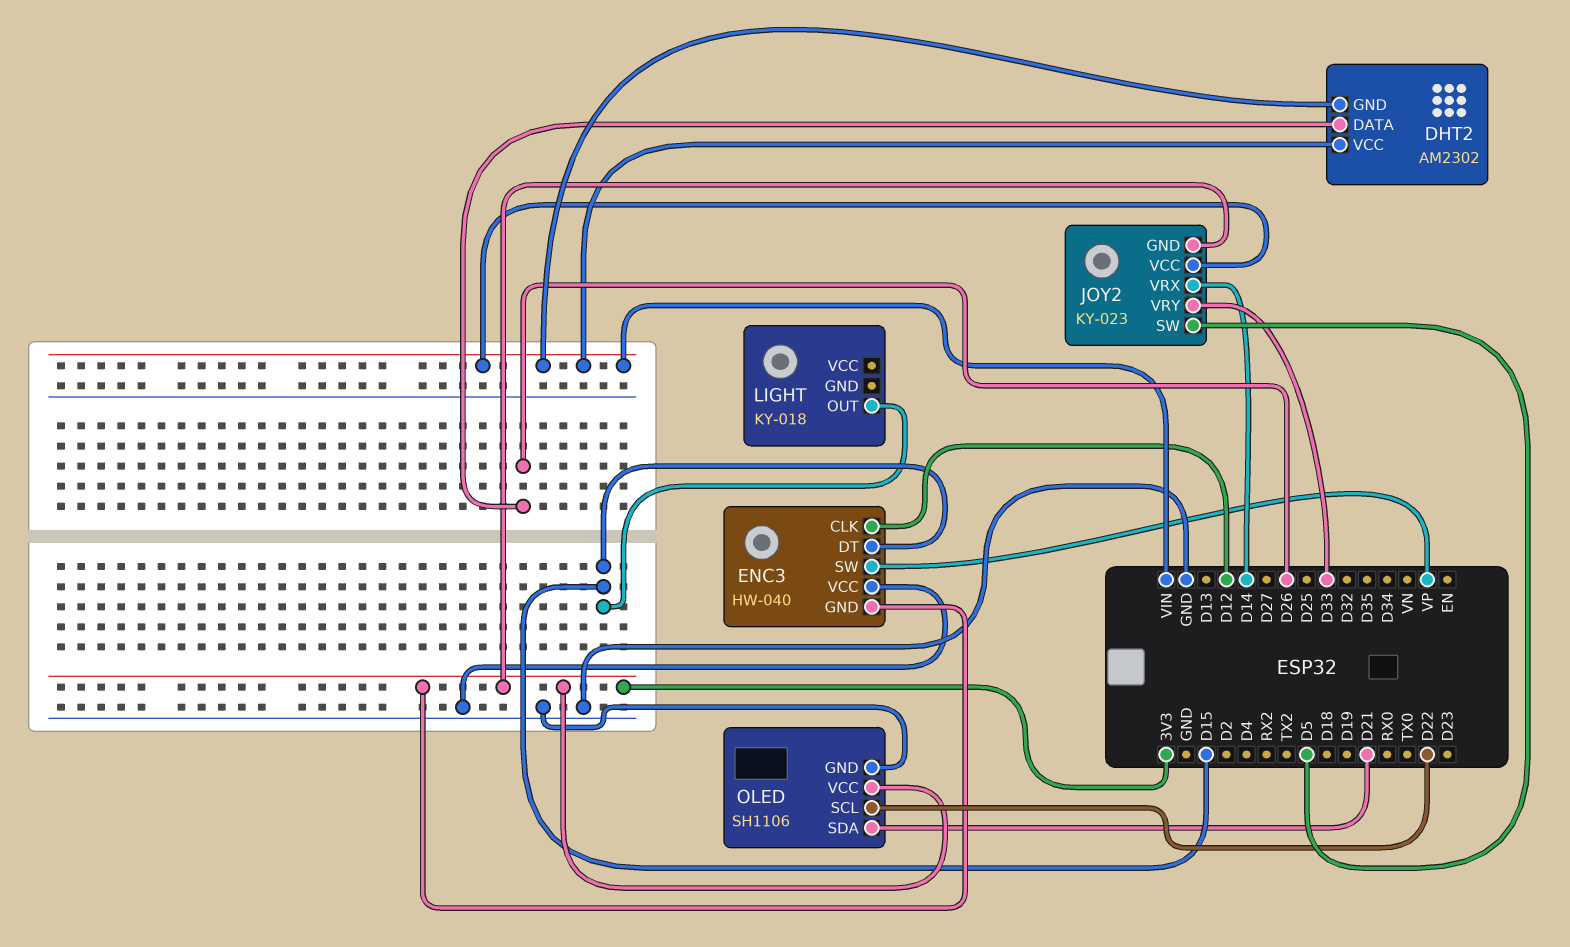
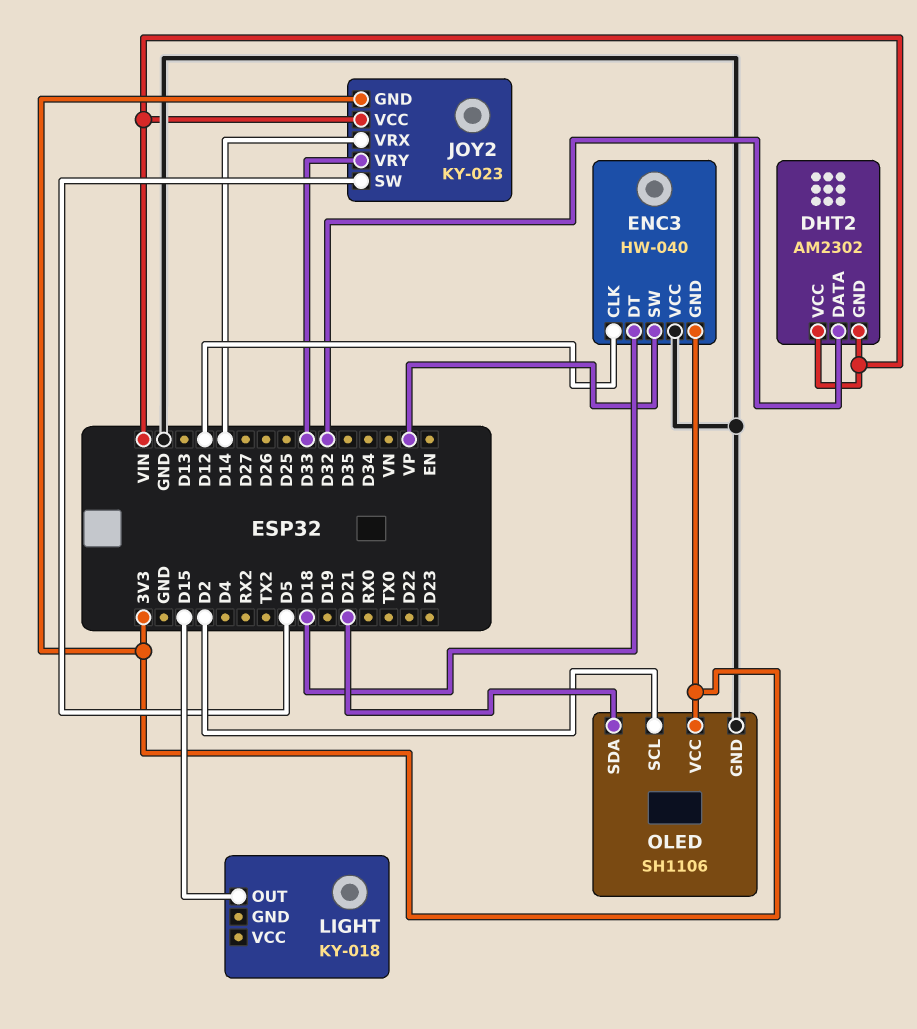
DHT2 pin DATA: D26 -> D32
ENC3 pin DT: D15 -> D18
OLED pin SCL: D22 -> D2

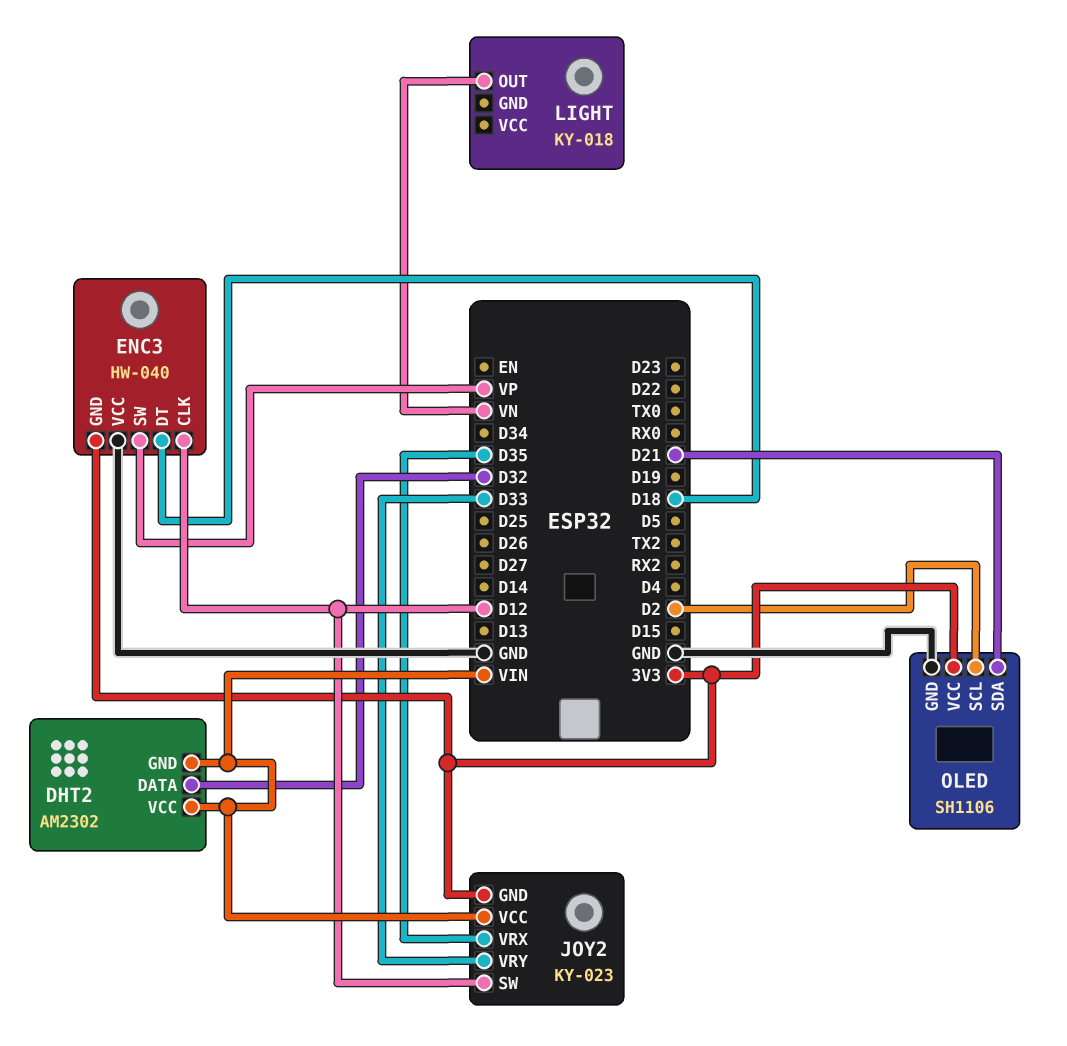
JOY2 pin SW: D5 -> D12
JOY2 pin VRX: D14 -> D35
LIGHT pin OUT: D15 -> VN

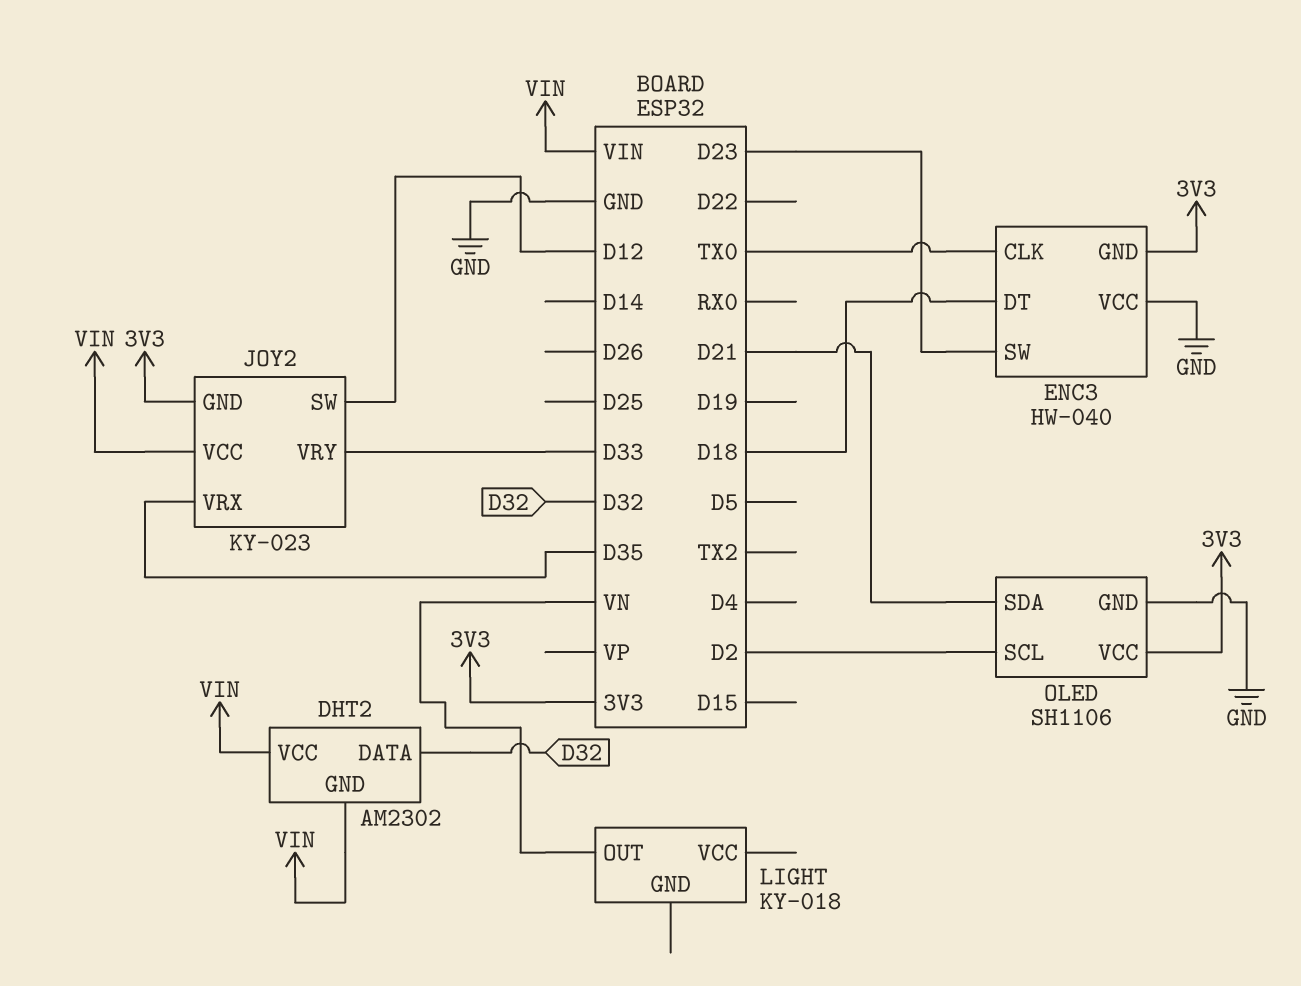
ENC3 pin CLK: D12 -> TX0
ENC3 pin SW: VP -> D23

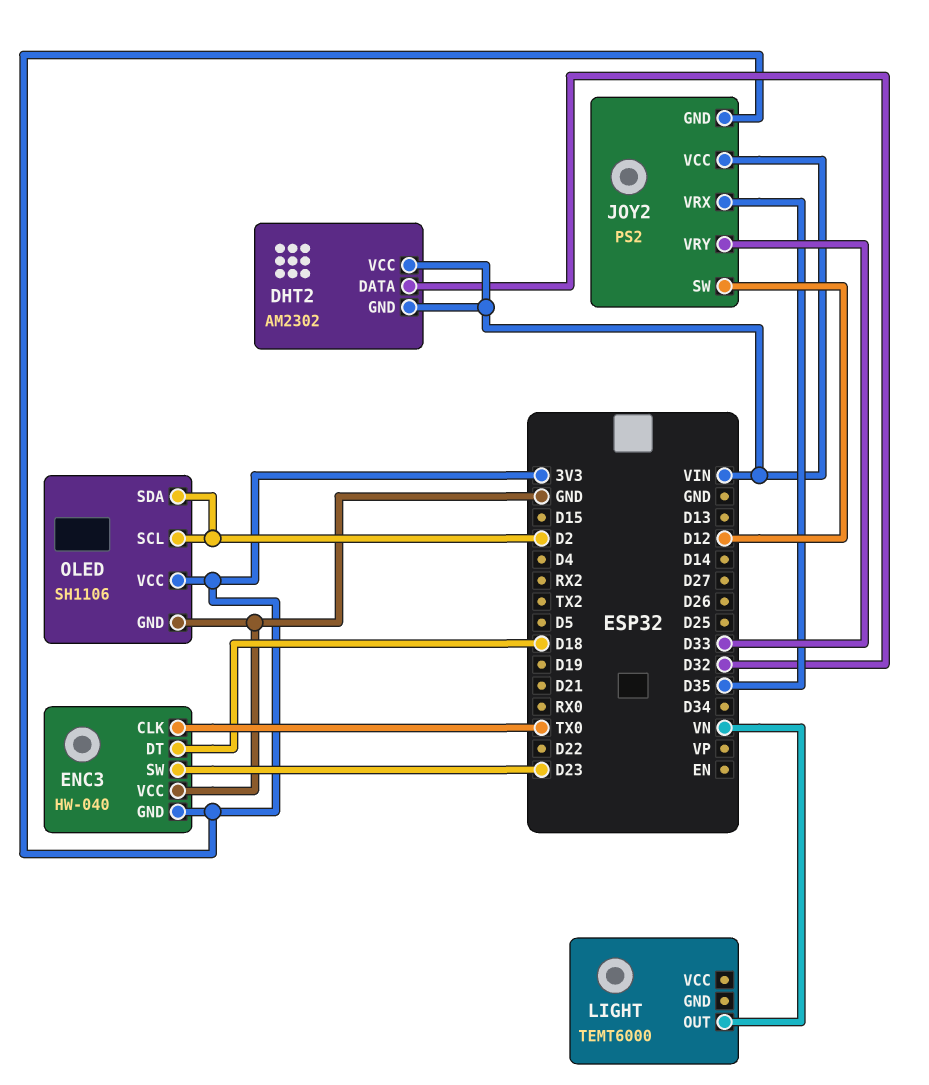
JOY2: KY-023 -> PS2
LIGHT: KY-018 -> TEMT6000
OLED pin SDA: D21 -> D2

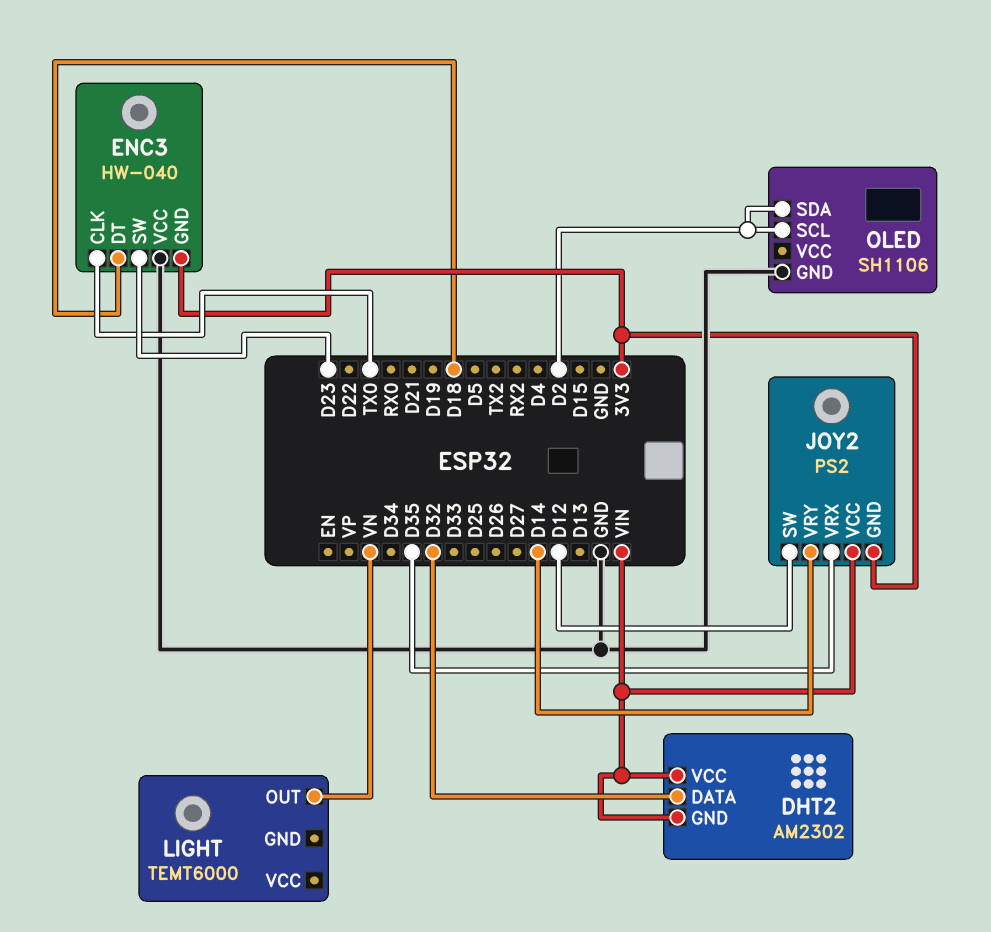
JOY2 pin VRY: D33 -> D14
OLED pin VCC: 3V3 -> none

